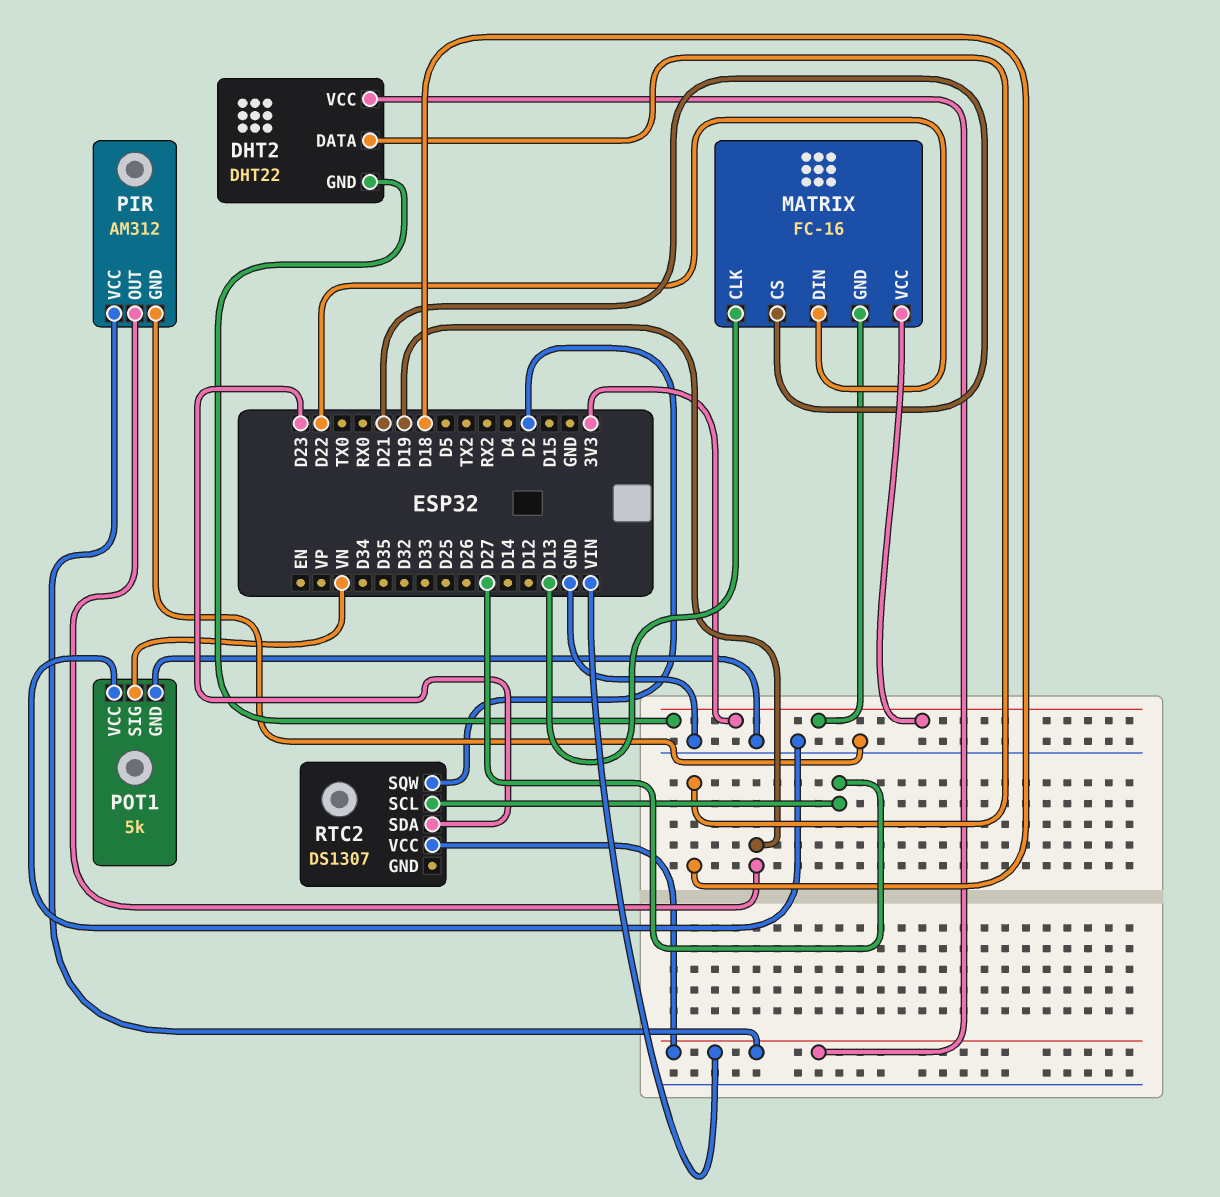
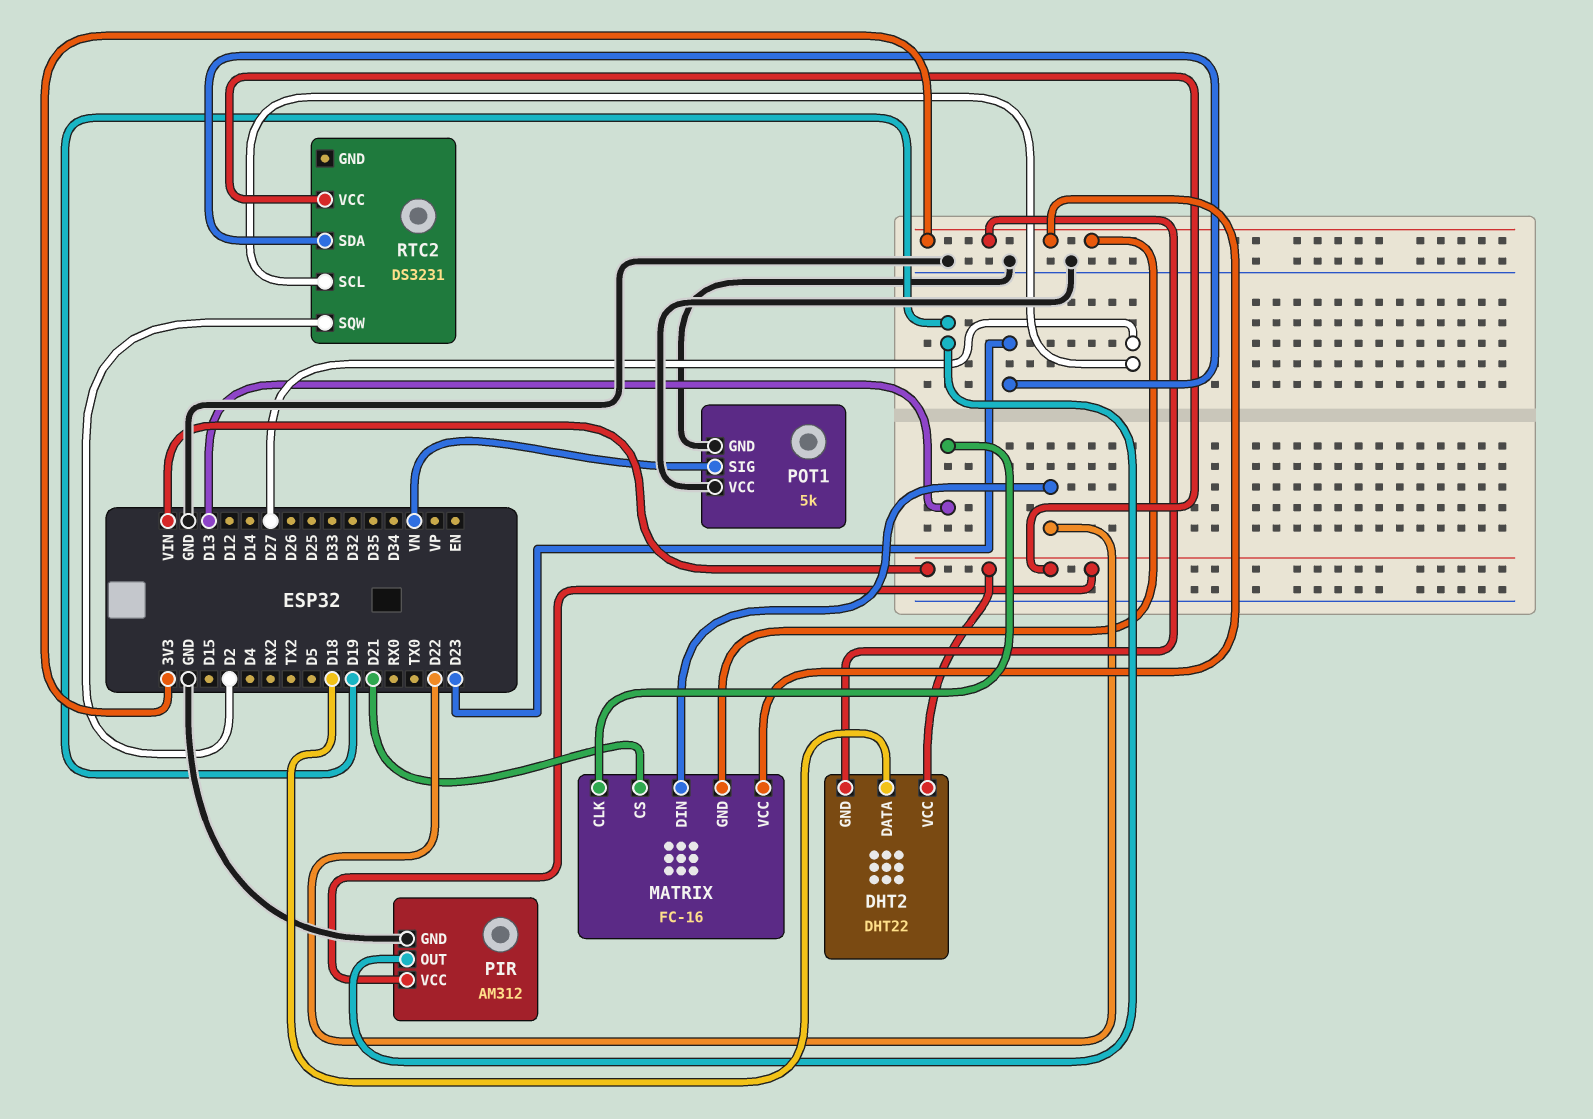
RTC2: DS1307 -> DS3231

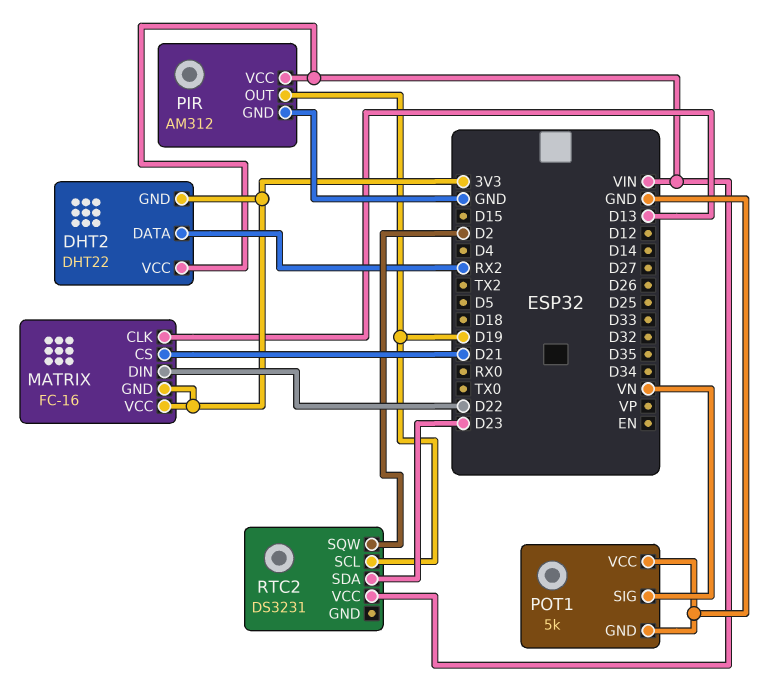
DHT2 pin DATA: D18 -> RX2
RTC2 pin SCL: D27 -> D19

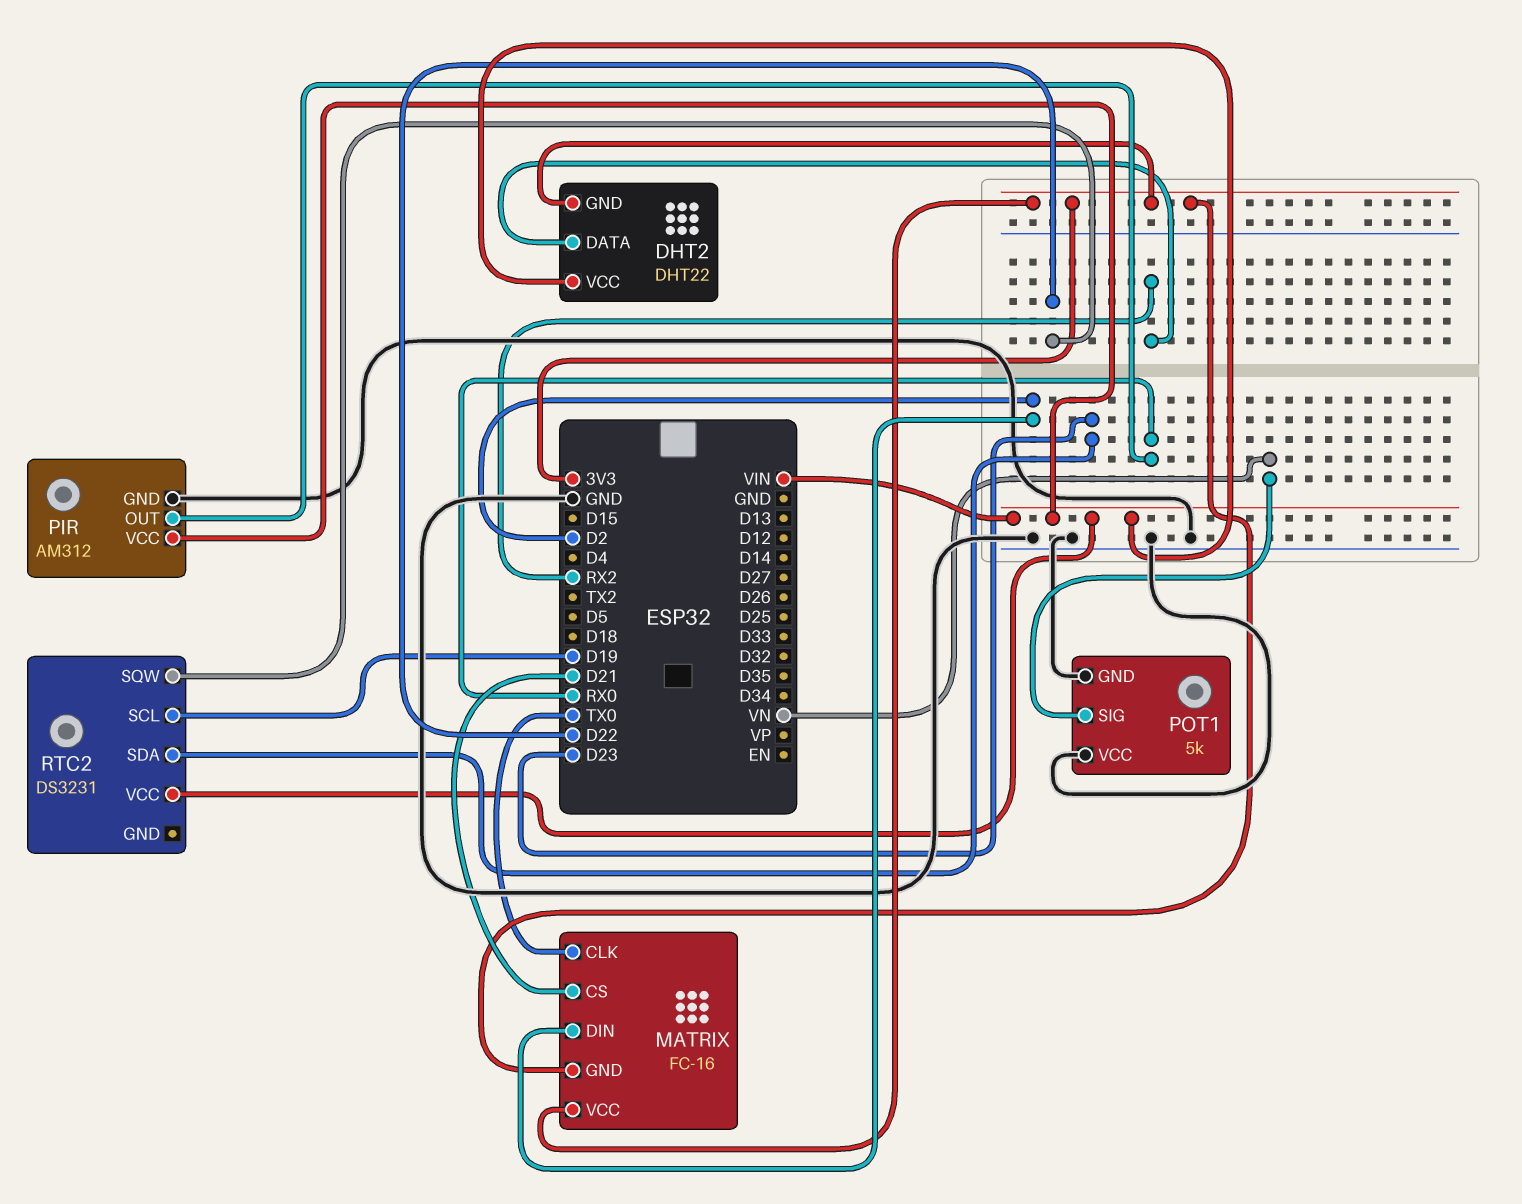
MATRIX pin CLK: D13 -> TX0
MATRIX pin DIN: D22 -> D2
PIR pin OUT: D19 -> RX0
RTC2 pin SQW: D2 -> D22

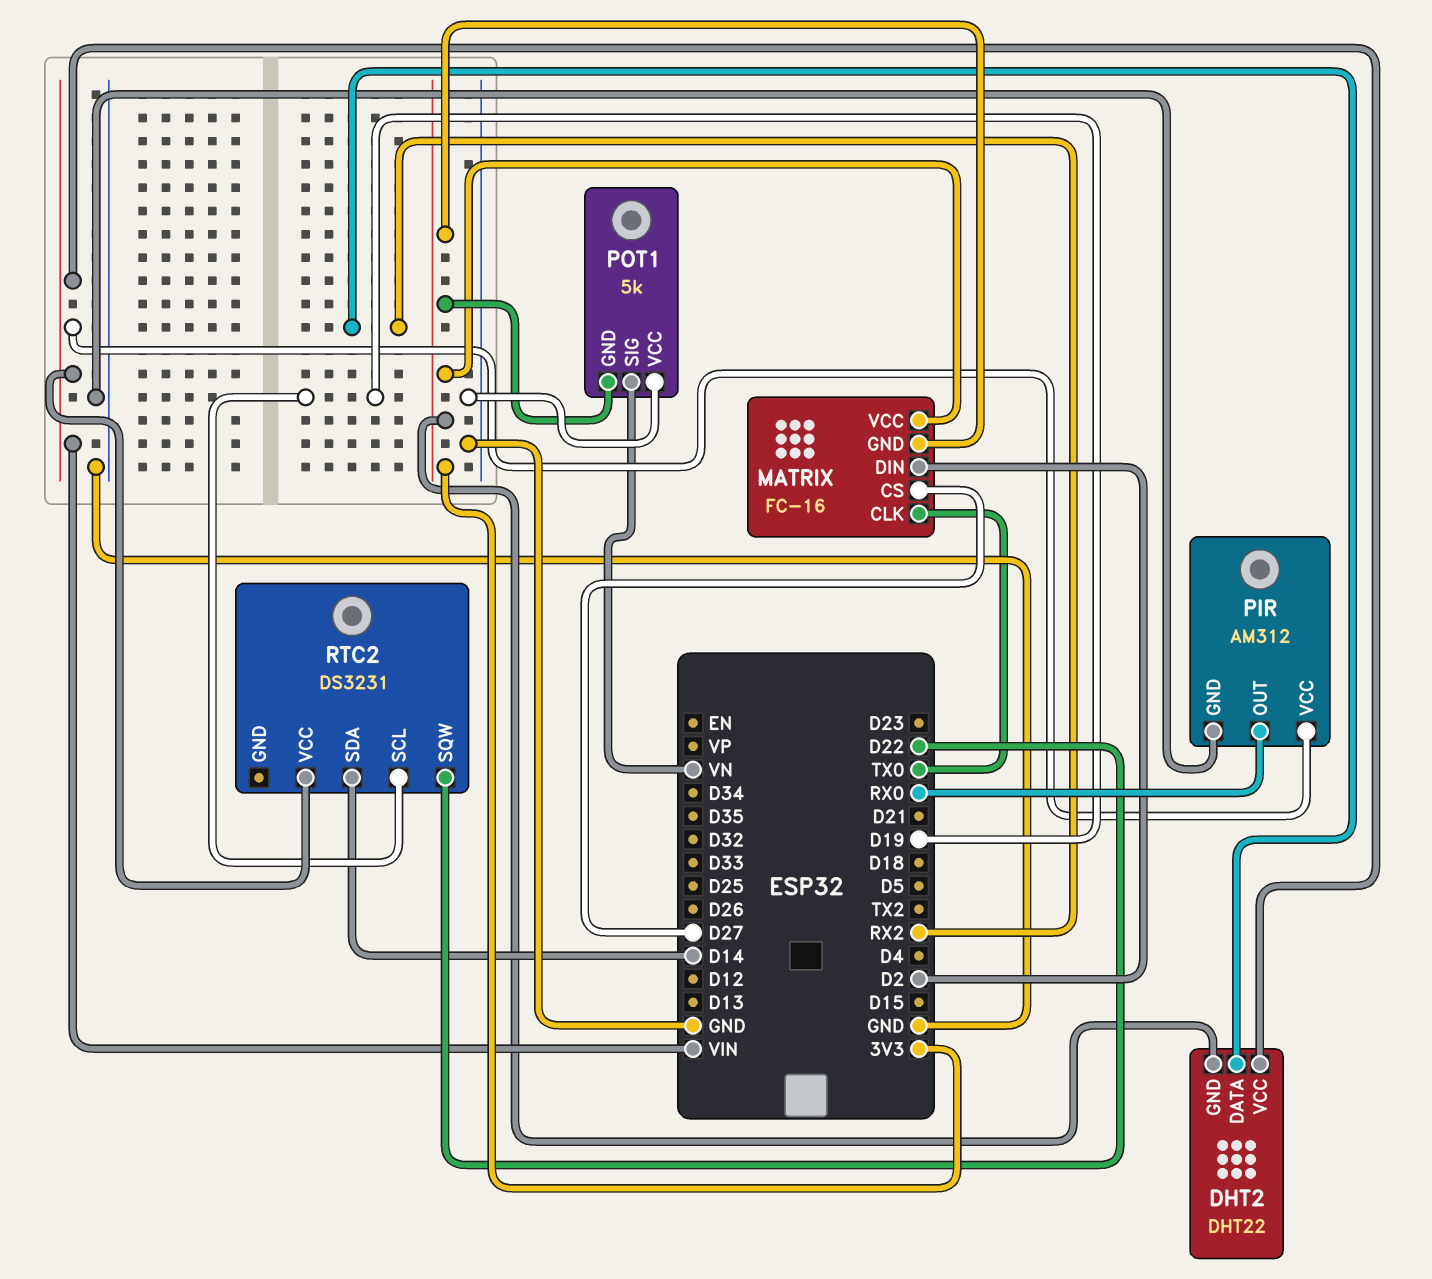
MATRIX pin CS: D21 -> D27
POT1 pin GND: GND -> 3V3
RTC2 pin SDA: D23 -> D14

